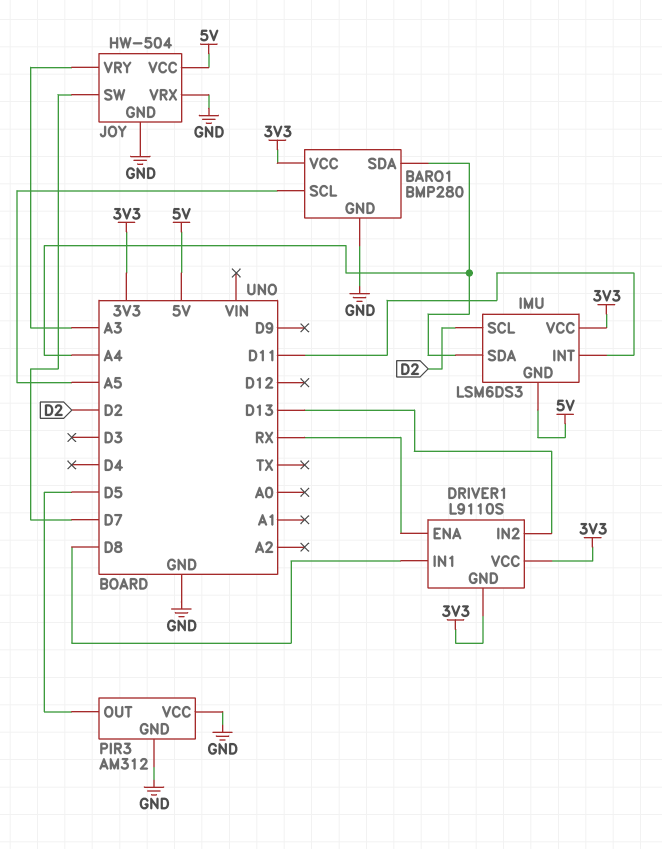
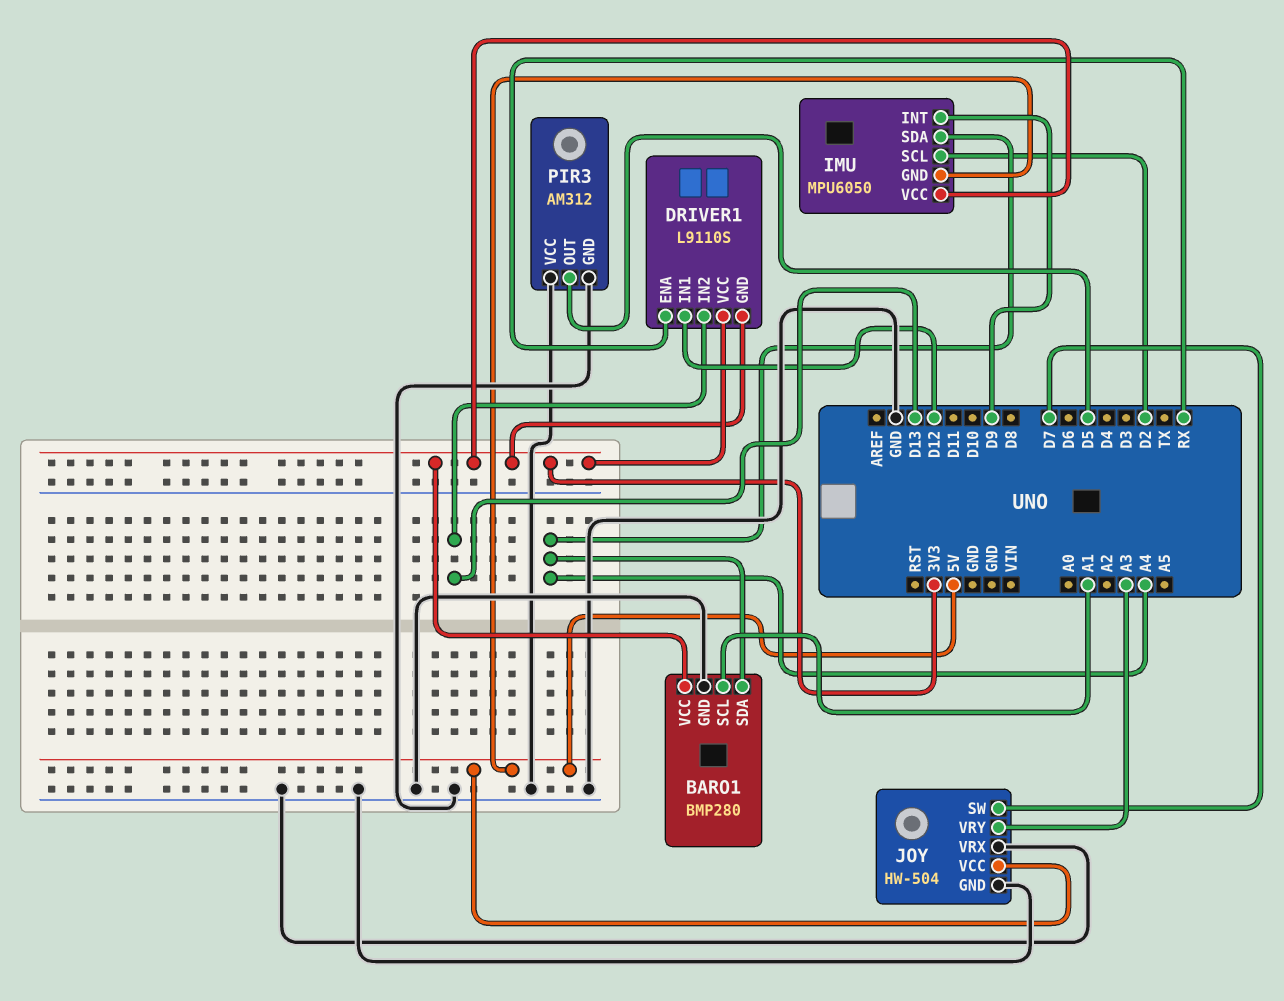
BARO1 pin SCL: A5 -> A1
DRIVER1 pin IN1: D8 -> D12
IMU: LSM6DS3 -> MPU6050
IMU pin INT: D11 -> D9

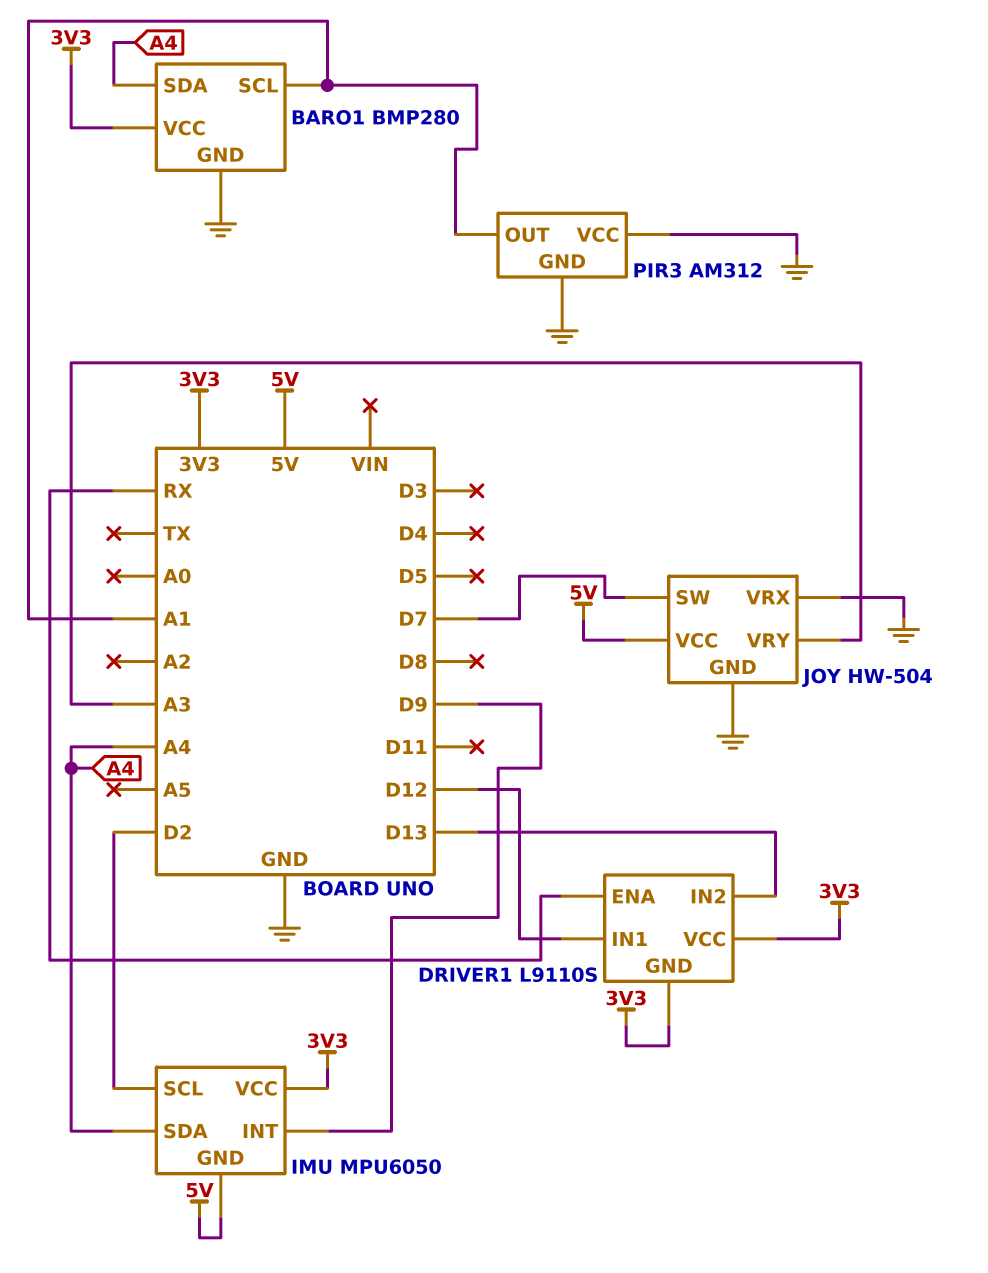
PIR3 pin OUT: D5 -> A1

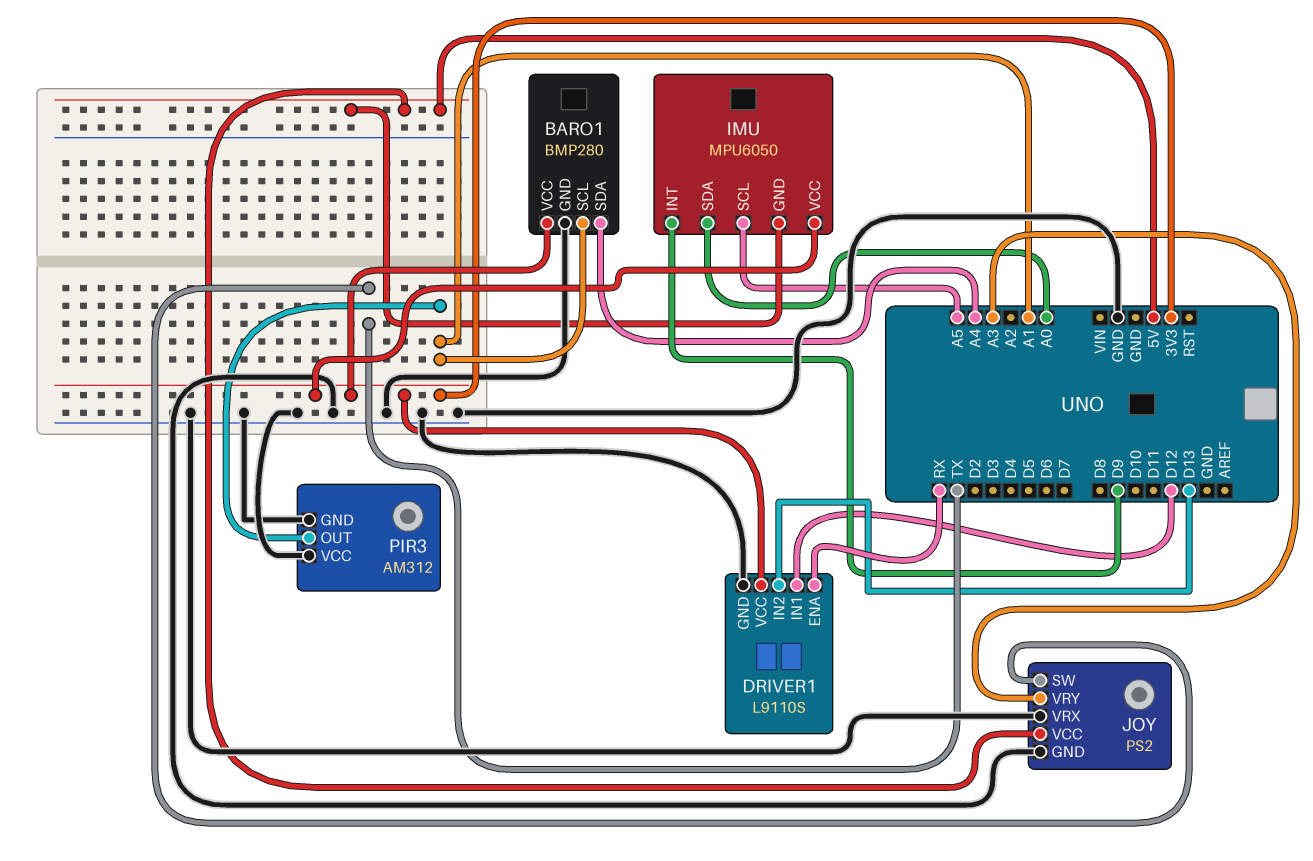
DRIVER1 pin GND: 3V3 -> GND
IMU pin SCL: D2 -> A5
IMU pin SDA: A4 -> A0
JOY: HW-504 -> PS2
JOY pin SW: D7 -> TX

